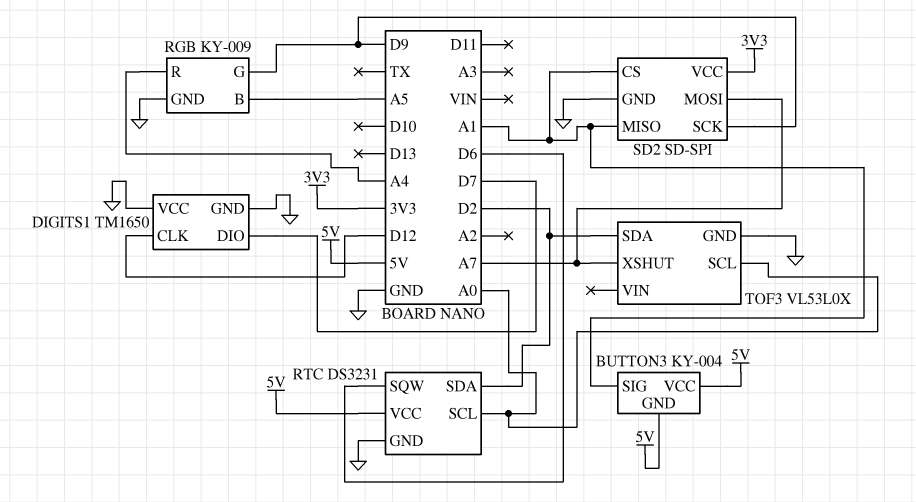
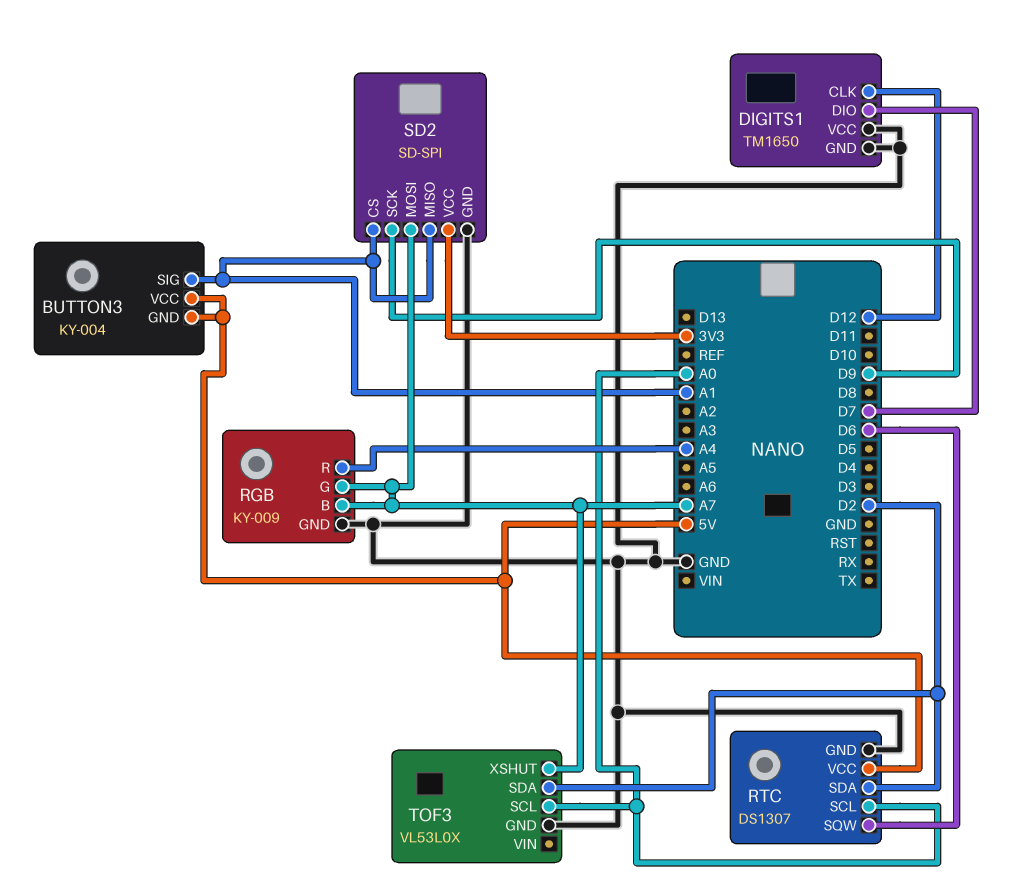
RGB pin B: A5 -> A7
RGB pin G: D9 -> A7
RTC: DS3231 -> DS1307

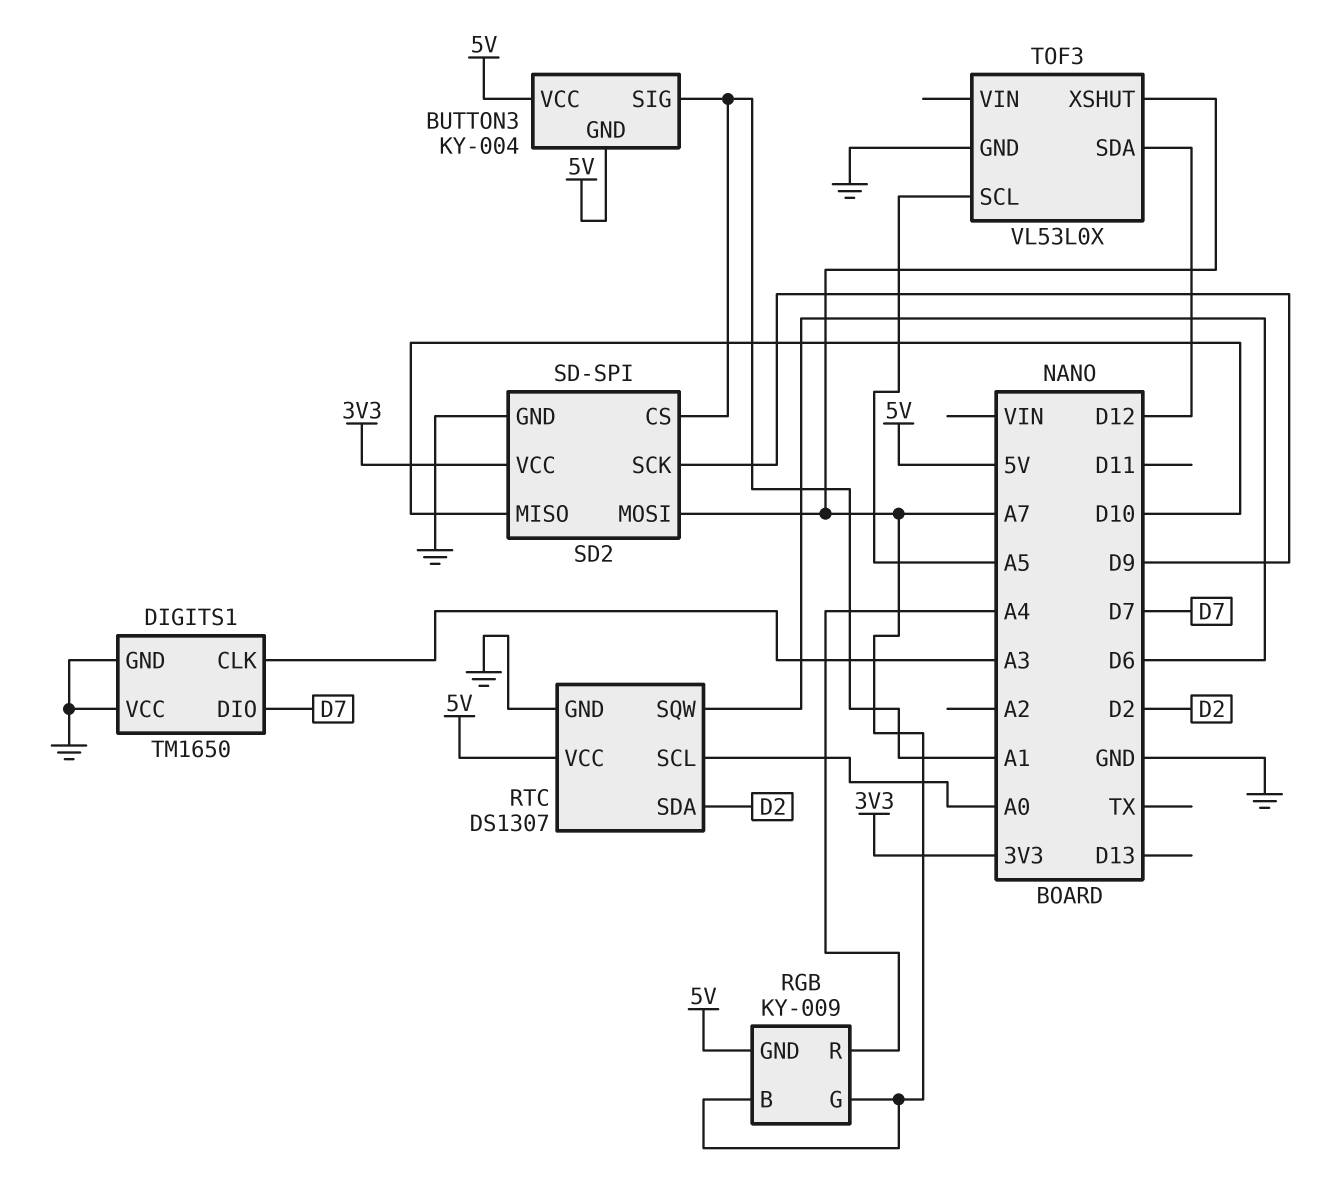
DIGITS1 pin CLK: D12 -> A3
RGB pin GND: GND -> 5V
SD2 pin MISO: A1 -> D10
TOF3 pin SCL: A0 -> A5
TOF3 pin SDA: D2 -> D12

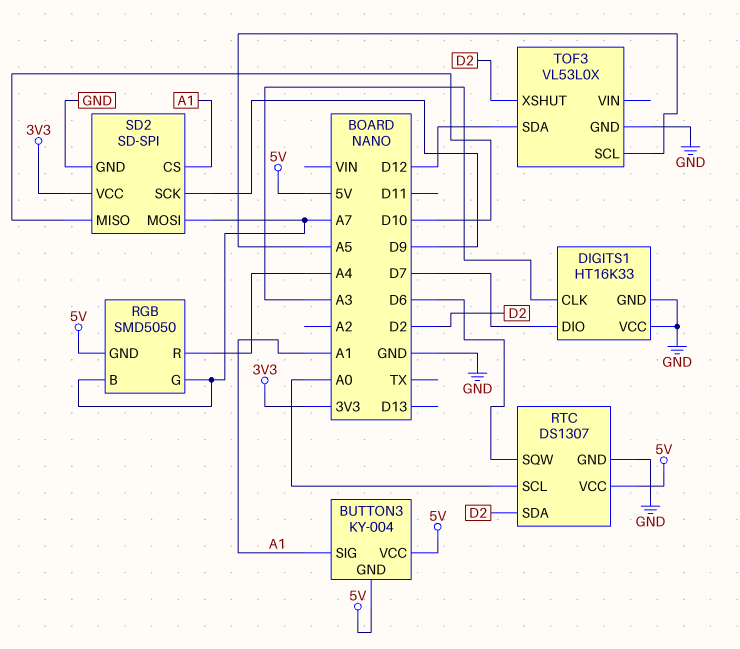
DIGITS1: TM1650 -> HT16K33
RGB: KY-009 -> SMD5050
TOF3 pin XSHUT: A7 -> D2

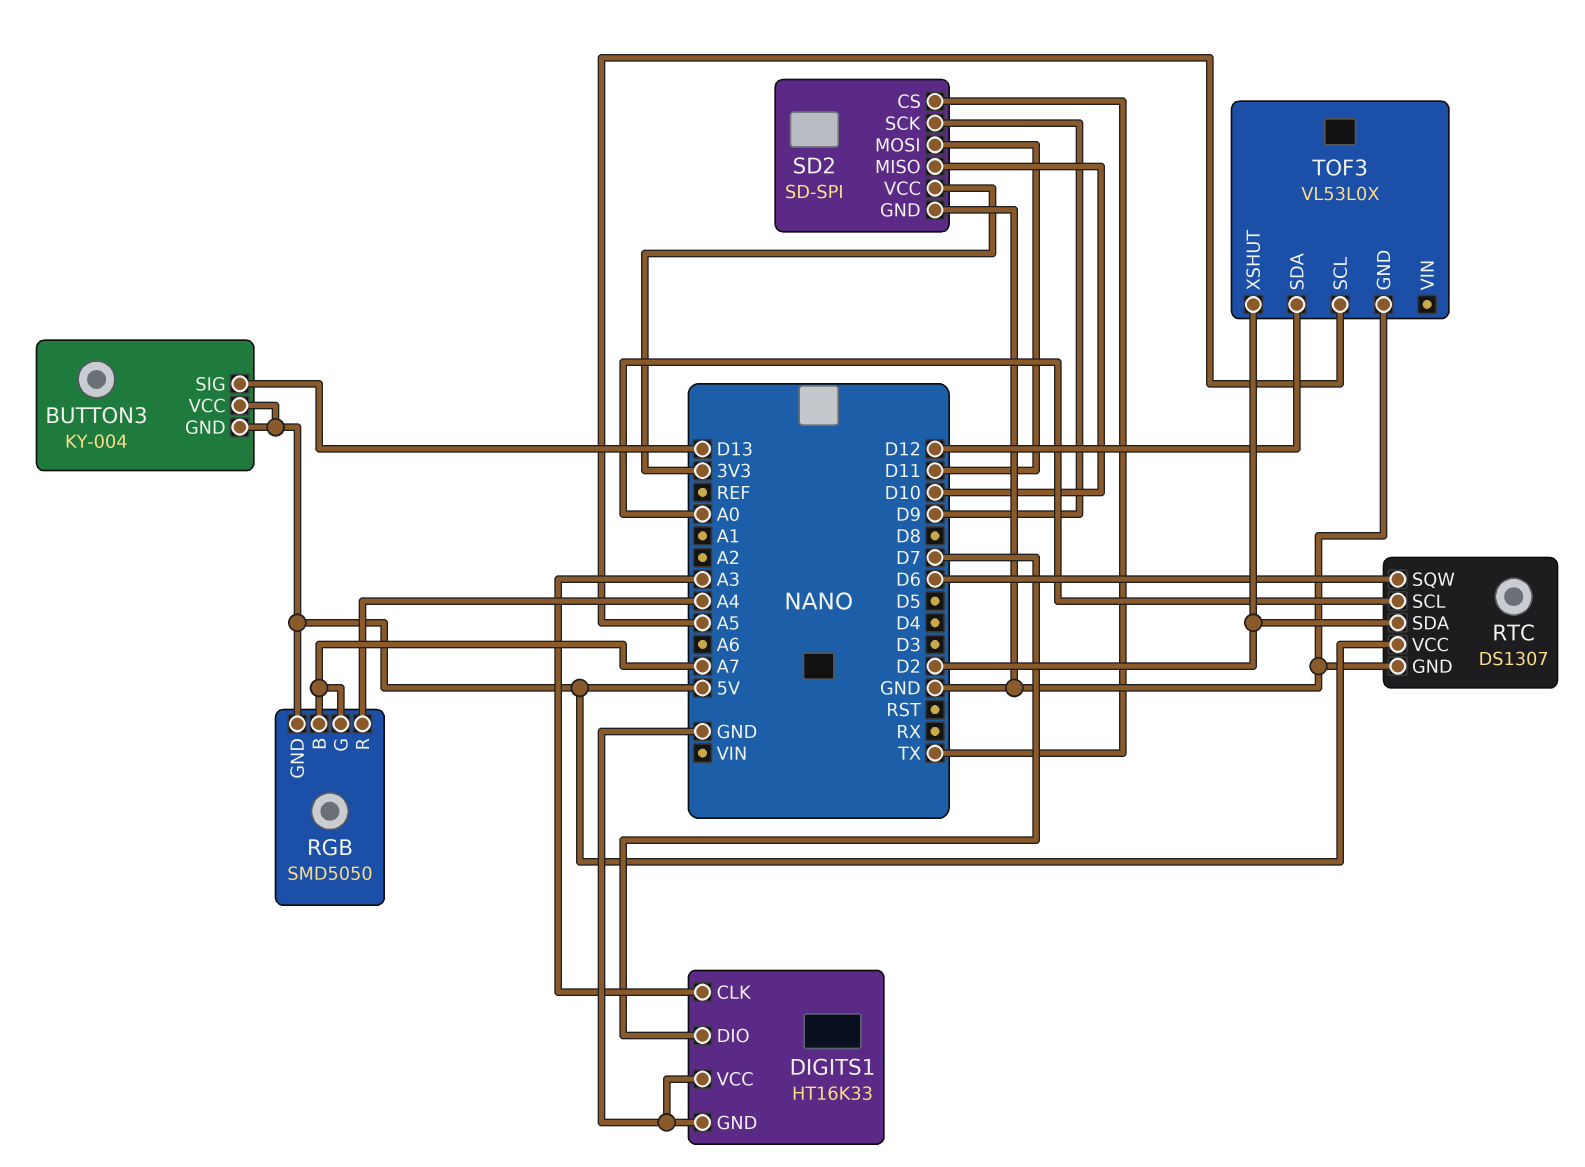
BUTTON3 pin SIG: A1 -> D13
SD2 pin CS: A1 -> TX
SD2 pin MOSI: A7 -> D11

